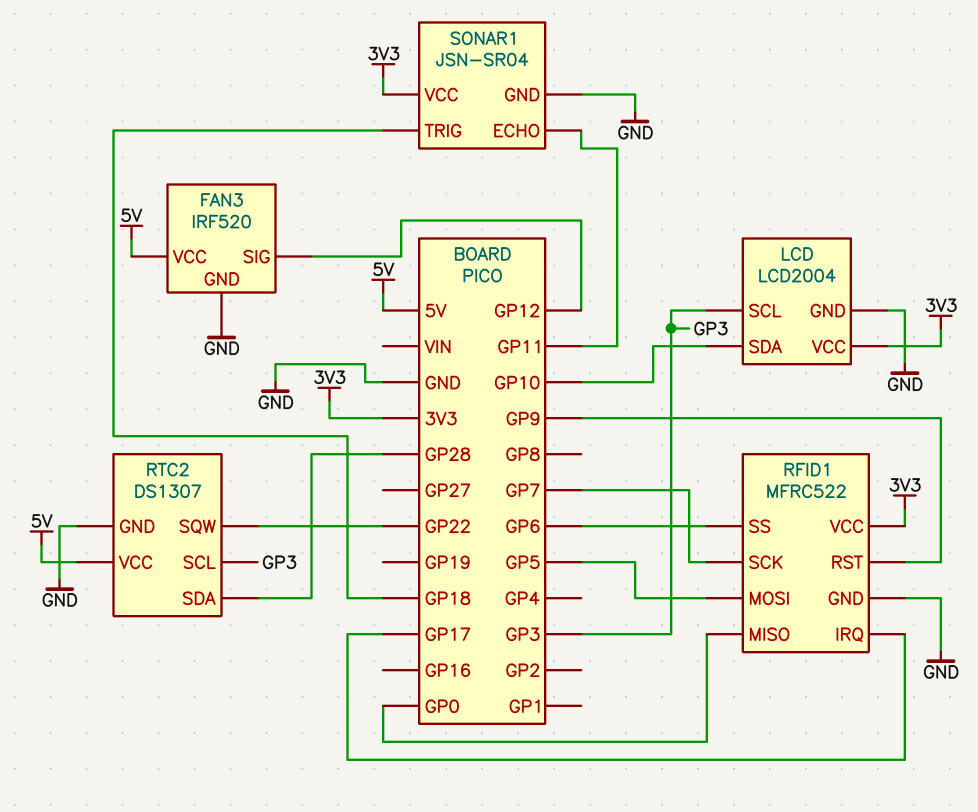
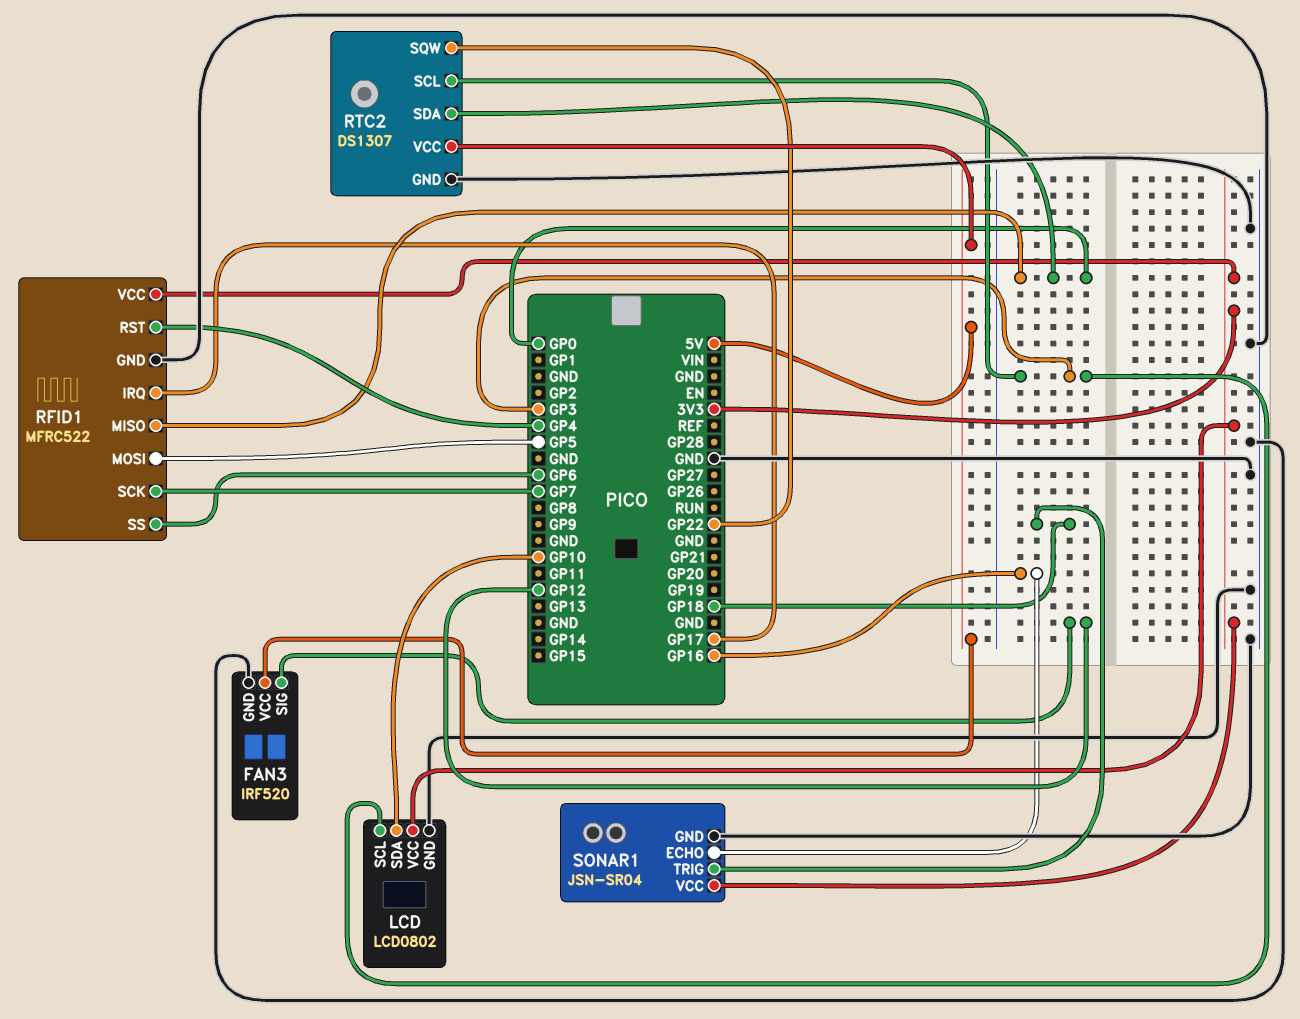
LCD: LCD2004 -> LCD0802
RFID1 pin RST: GP9 -> GP4
RTC2 pin SDA: GP28 -> GP0
SONAR1 pin ECHO: GP11 -> GP16

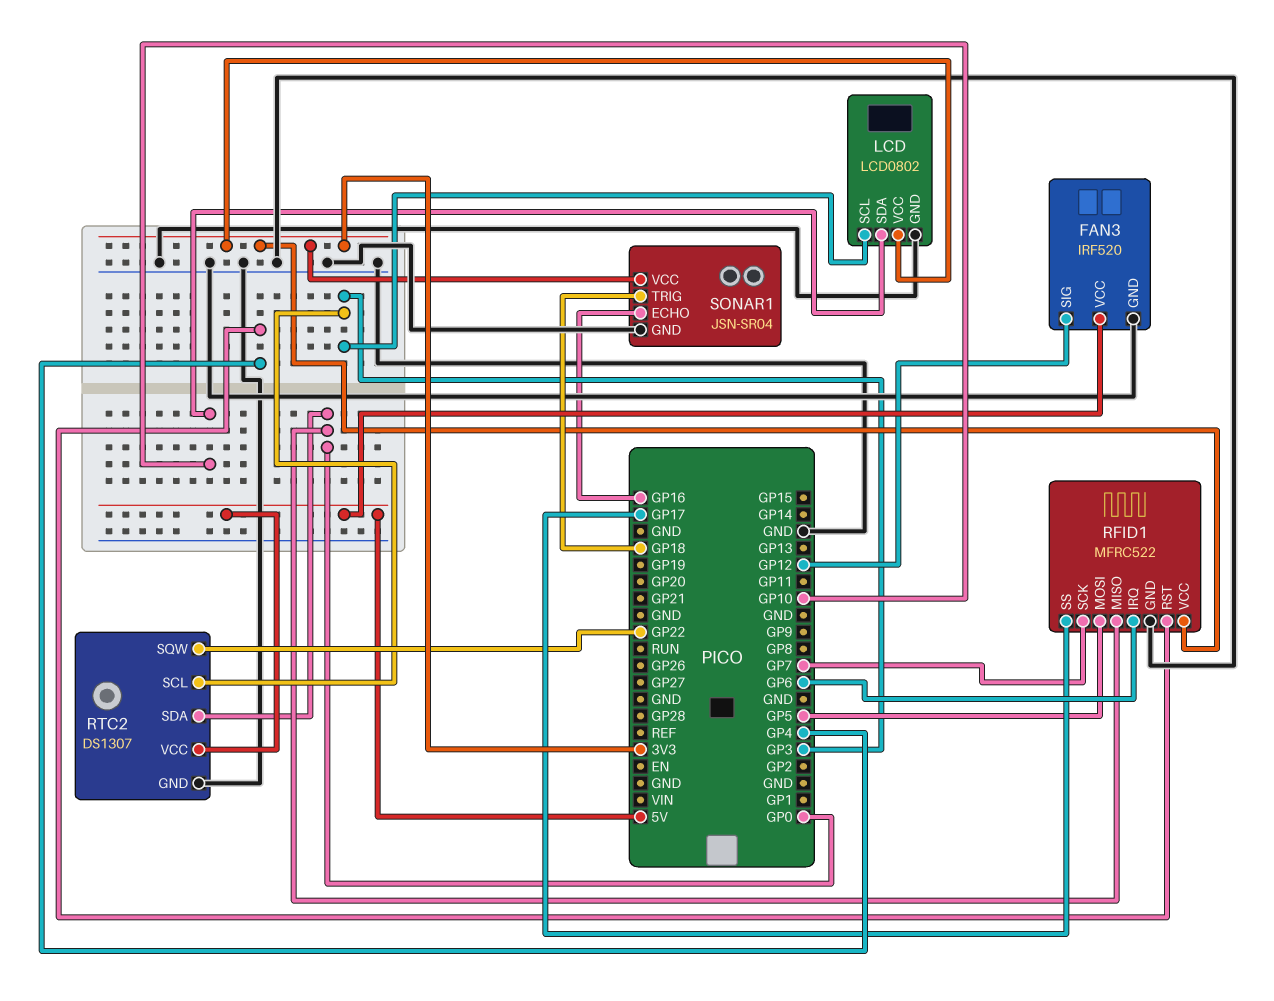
RFID1 pin IRQ: GP17 -> GP6
RFID1 pin SS: GP6 -> GP17

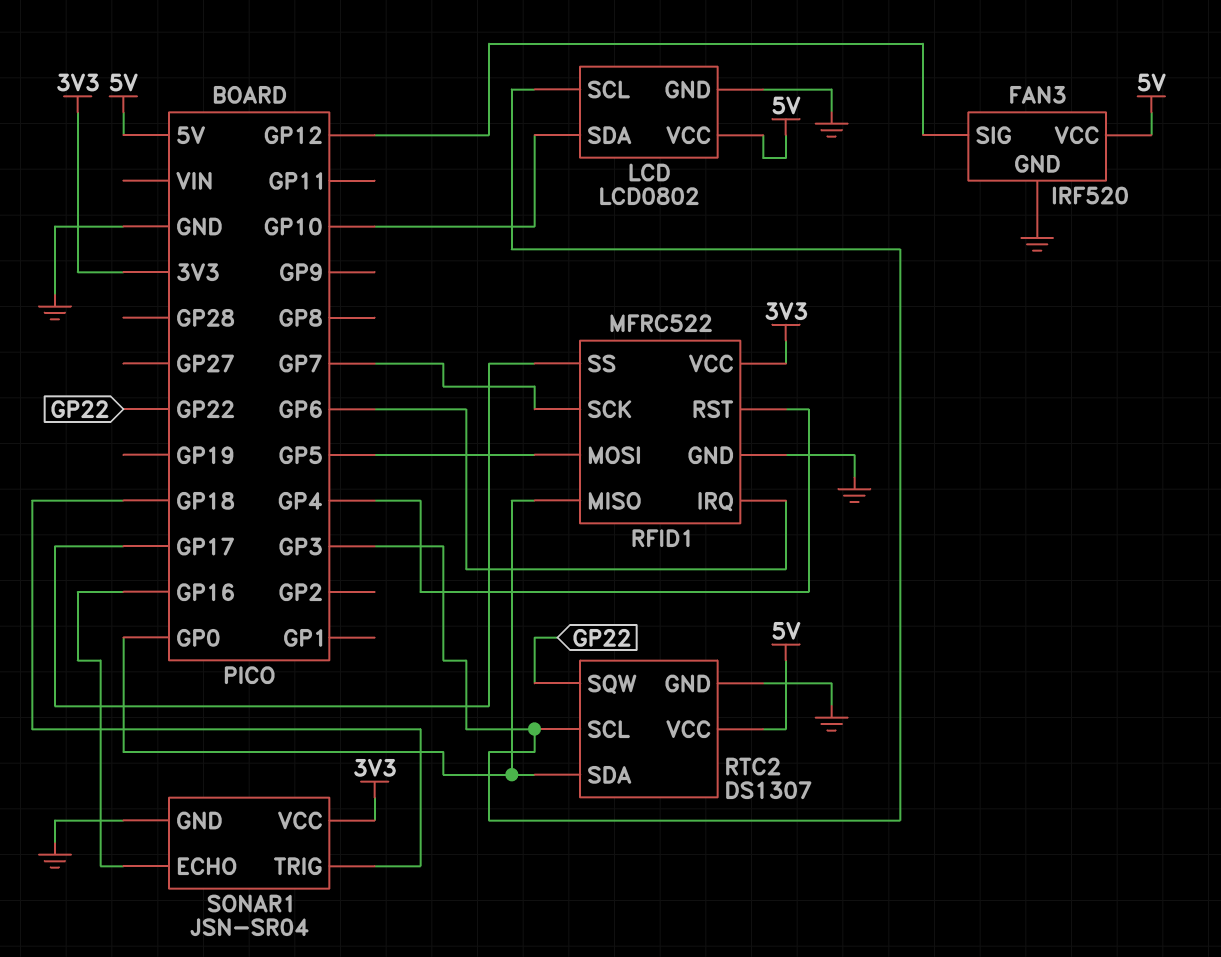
LCD pin VCC: 3V3 -> 5V

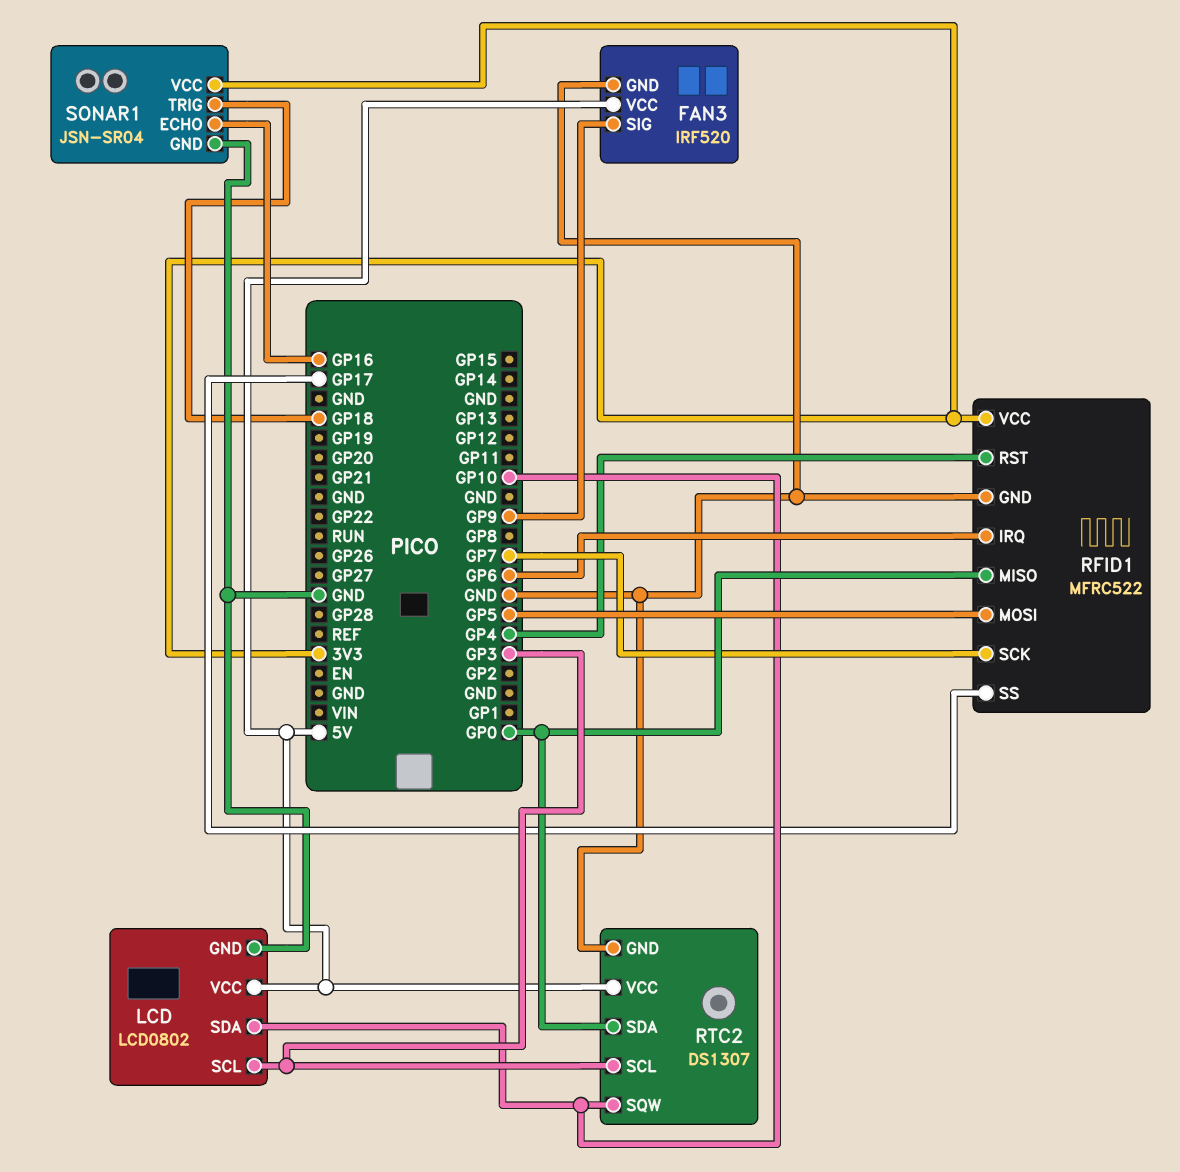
FAN3 pin SIG: GP12 -> GP9
RTC2 pin SQW: GP22 -> GP10

